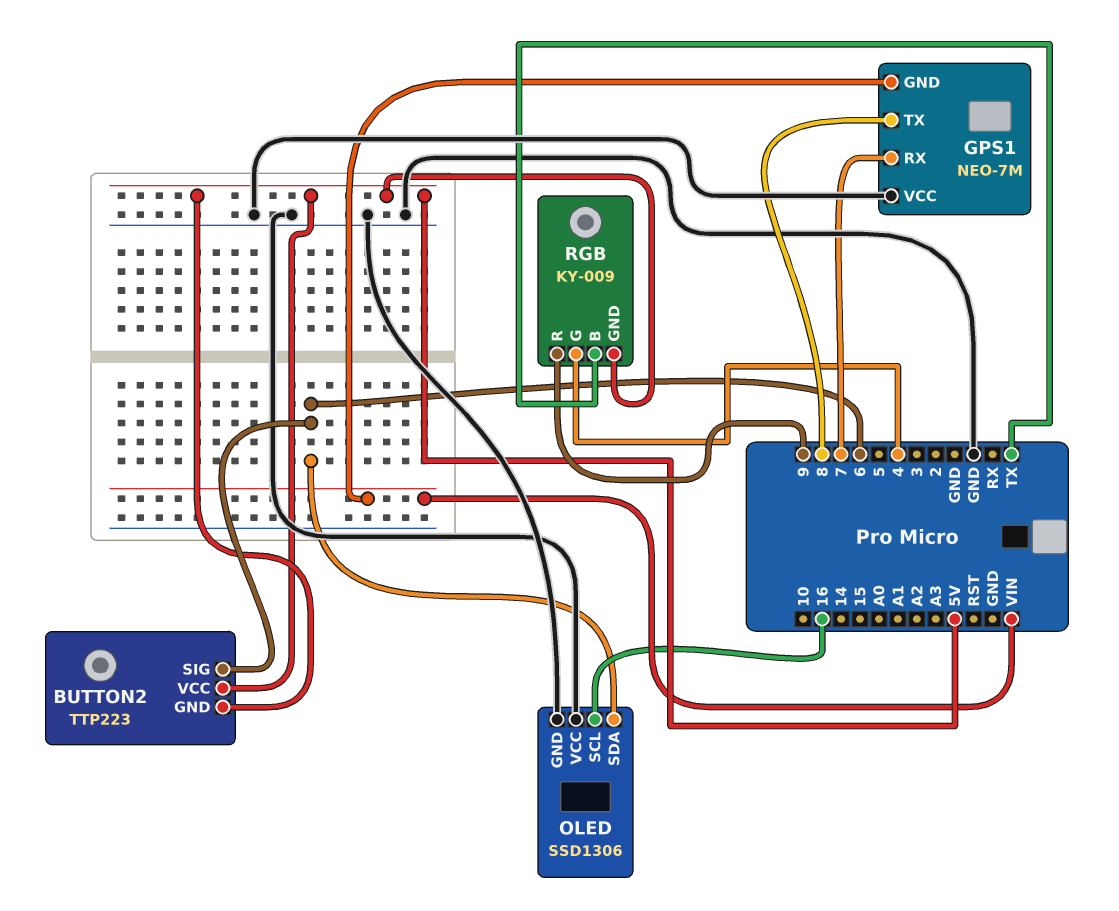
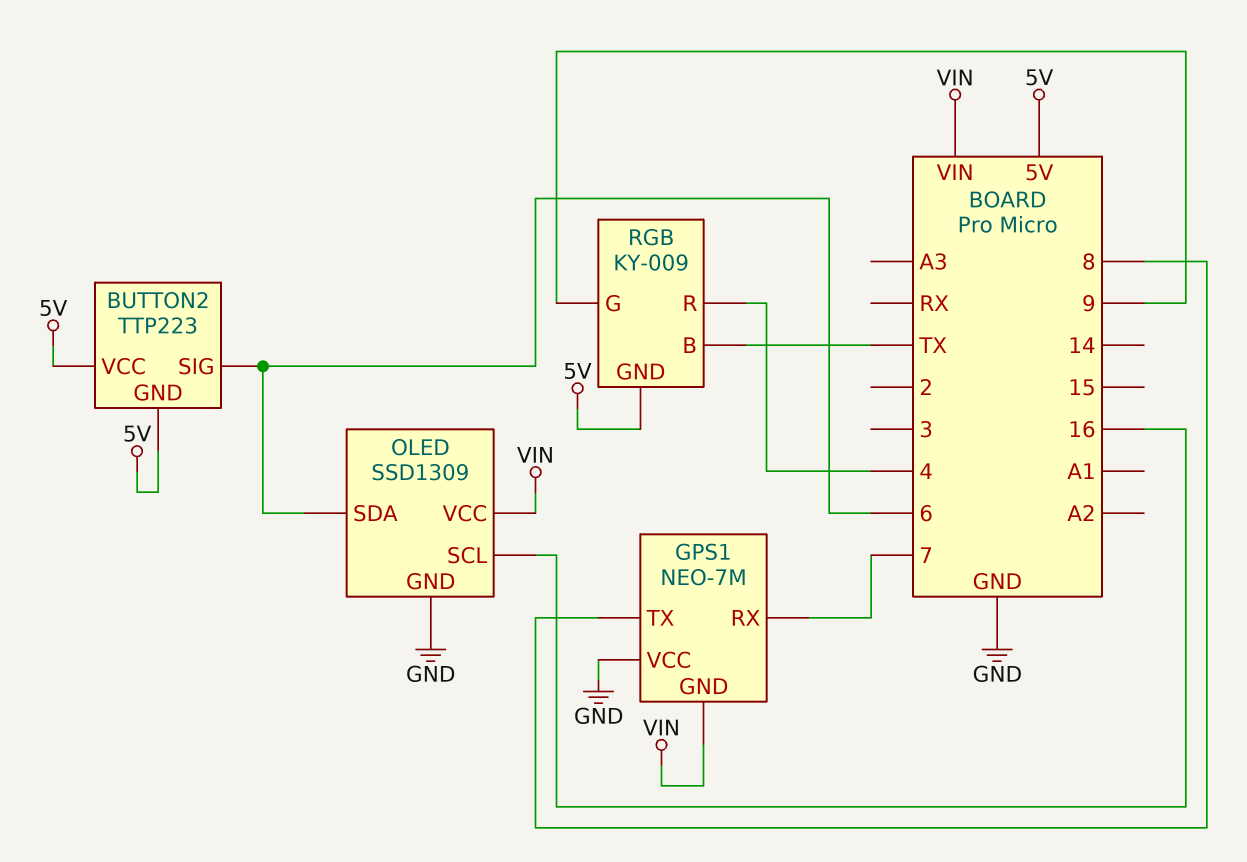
OLED: SSD1306 -> SSD1309
OLED pin VCC: GND -> VIN
RGB pin G: 4 -> 9
RGB pin R: 9 -> 4

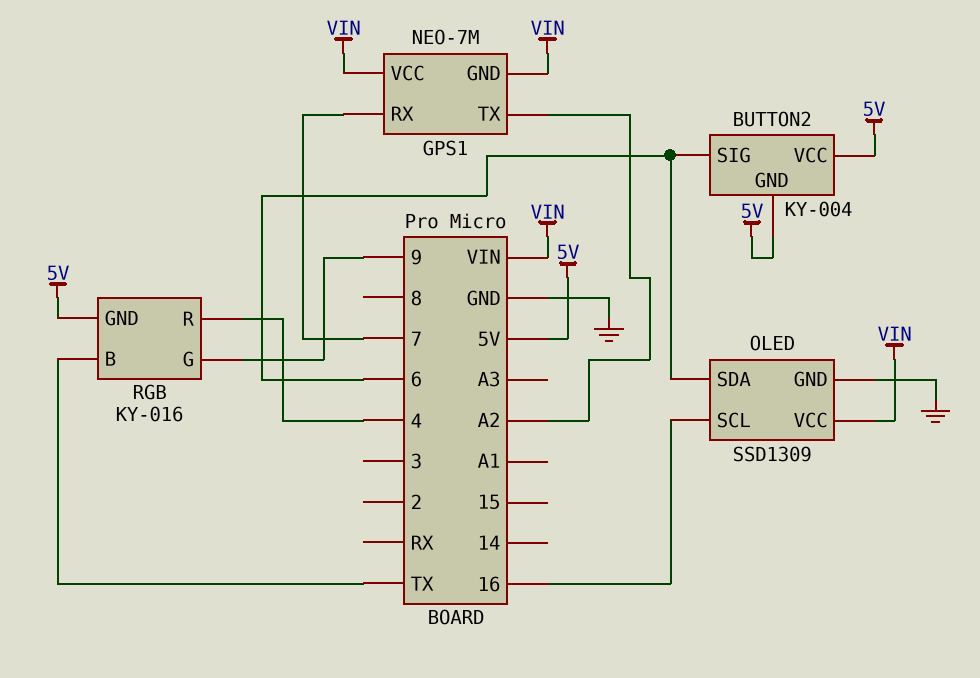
BUTTON2: TTP223 -> KY-004
GPS1 pin TX: 8 -> A2
GPS1 pin VCC: GND -> VIN
RGB: KY-009 -> KY-016

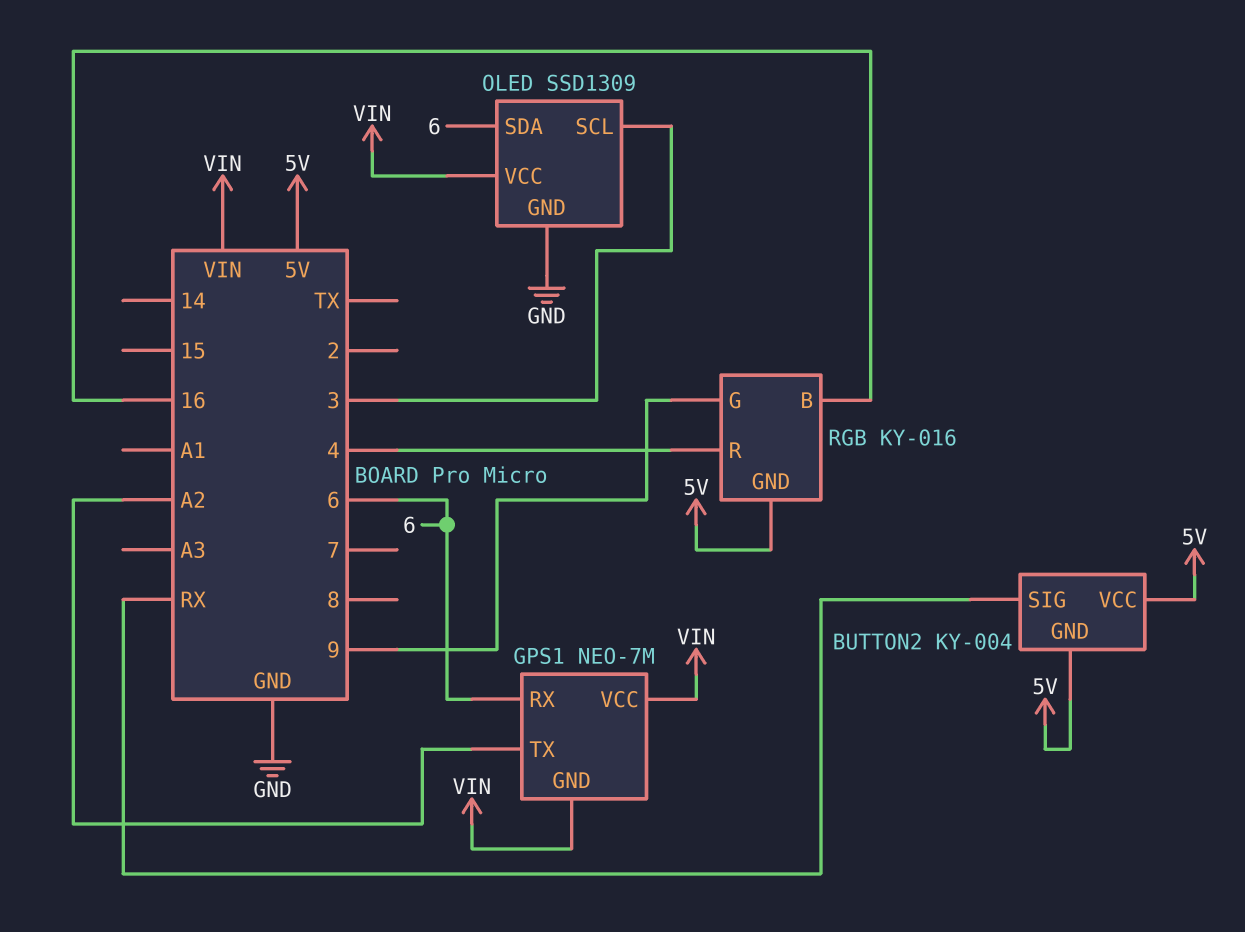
BUTTON2 pin SIG: 6 -> RX
GPS1 pin RX: 7 -> 6
OLED pin SCL: 16 -> 3
RGB pin B: TX -> 16

